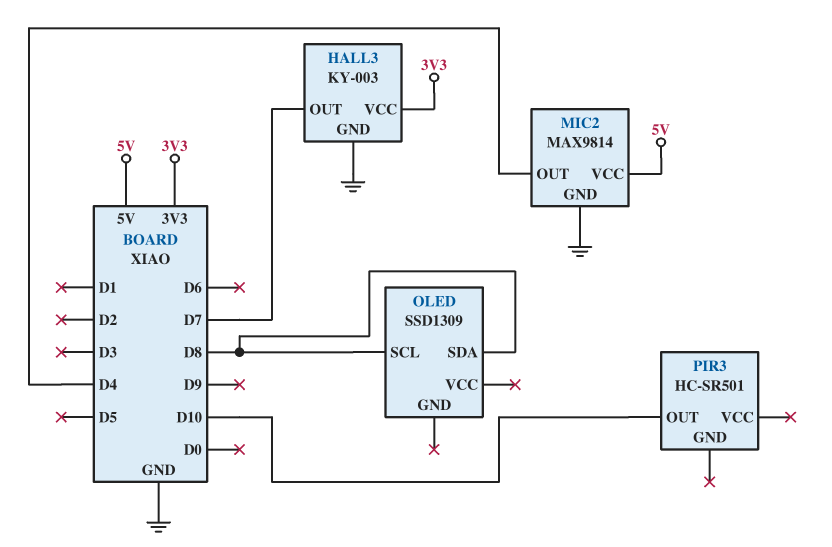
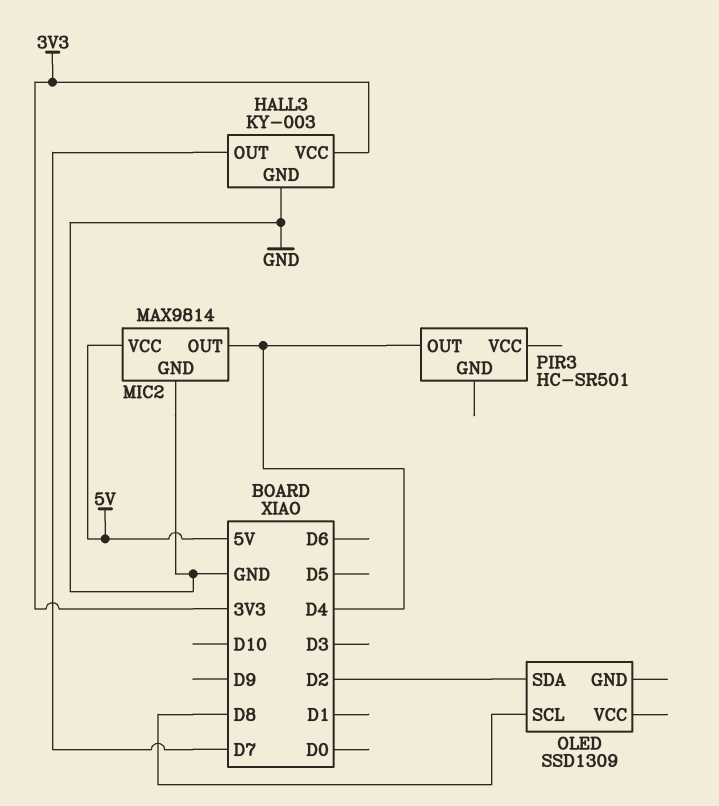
OLED pin SDA: D8 -> D2
PIR3 pin OUT: D10 -> D4

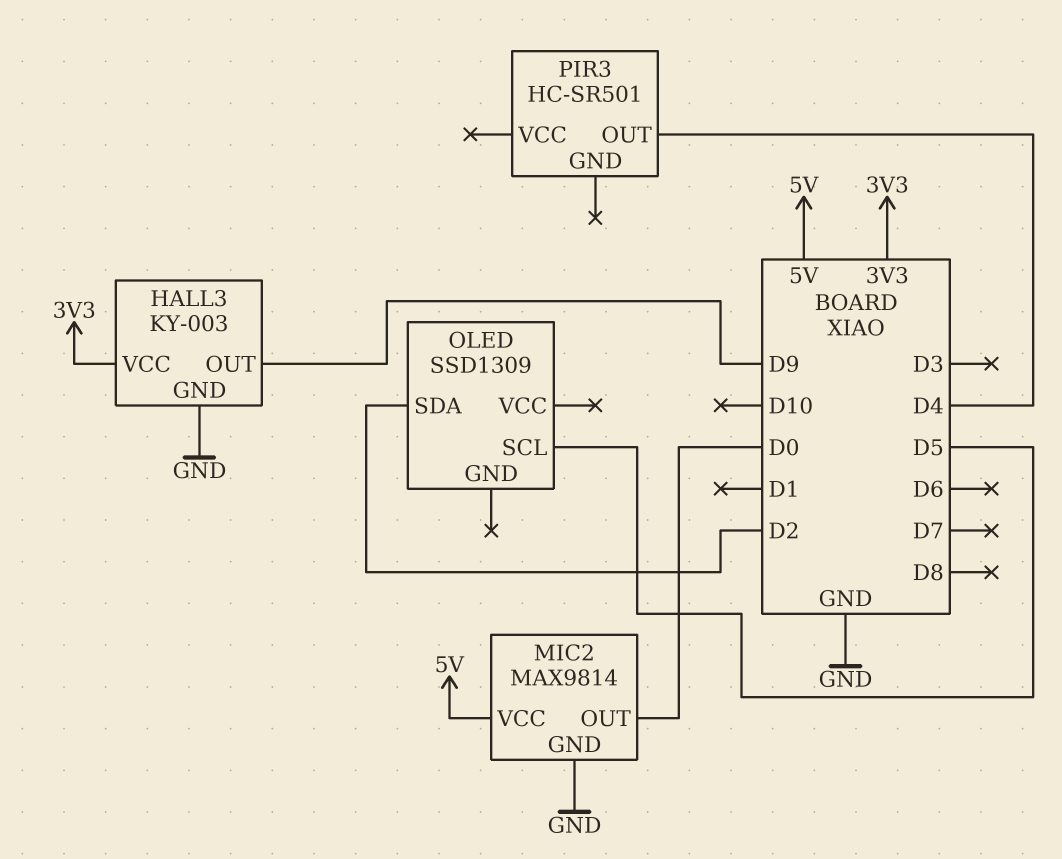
HALL3 pin OUT: D7 -> D9
MIC2 pin OUT: D4 -> D0
OLED pin SCL: D8 -> D5

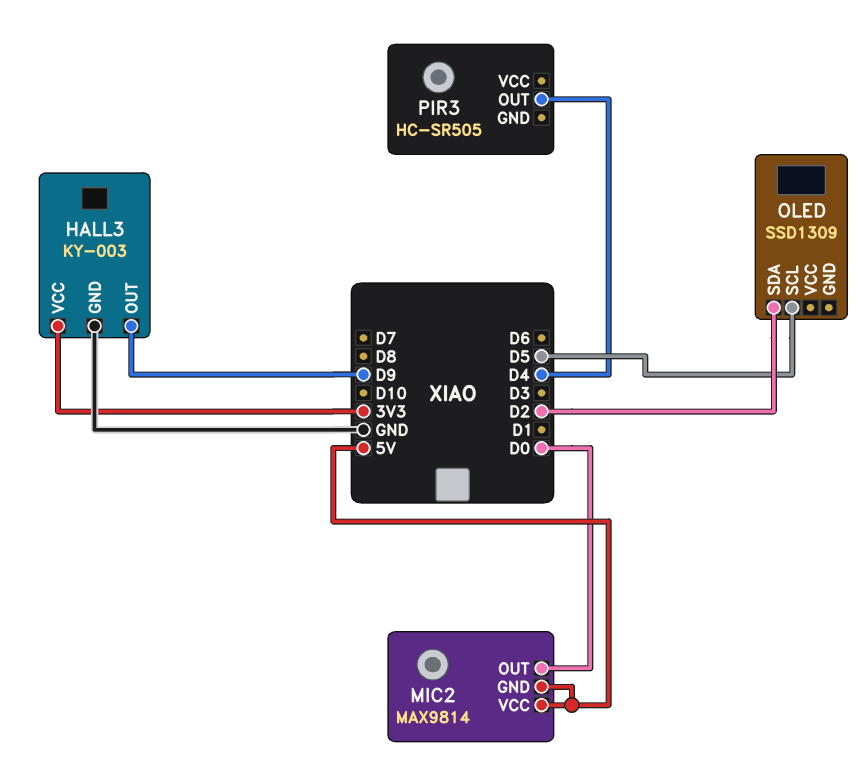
MIC2 pin GND: GND -> 5V
PIR3: HC-SR501 -> HC-SR505

